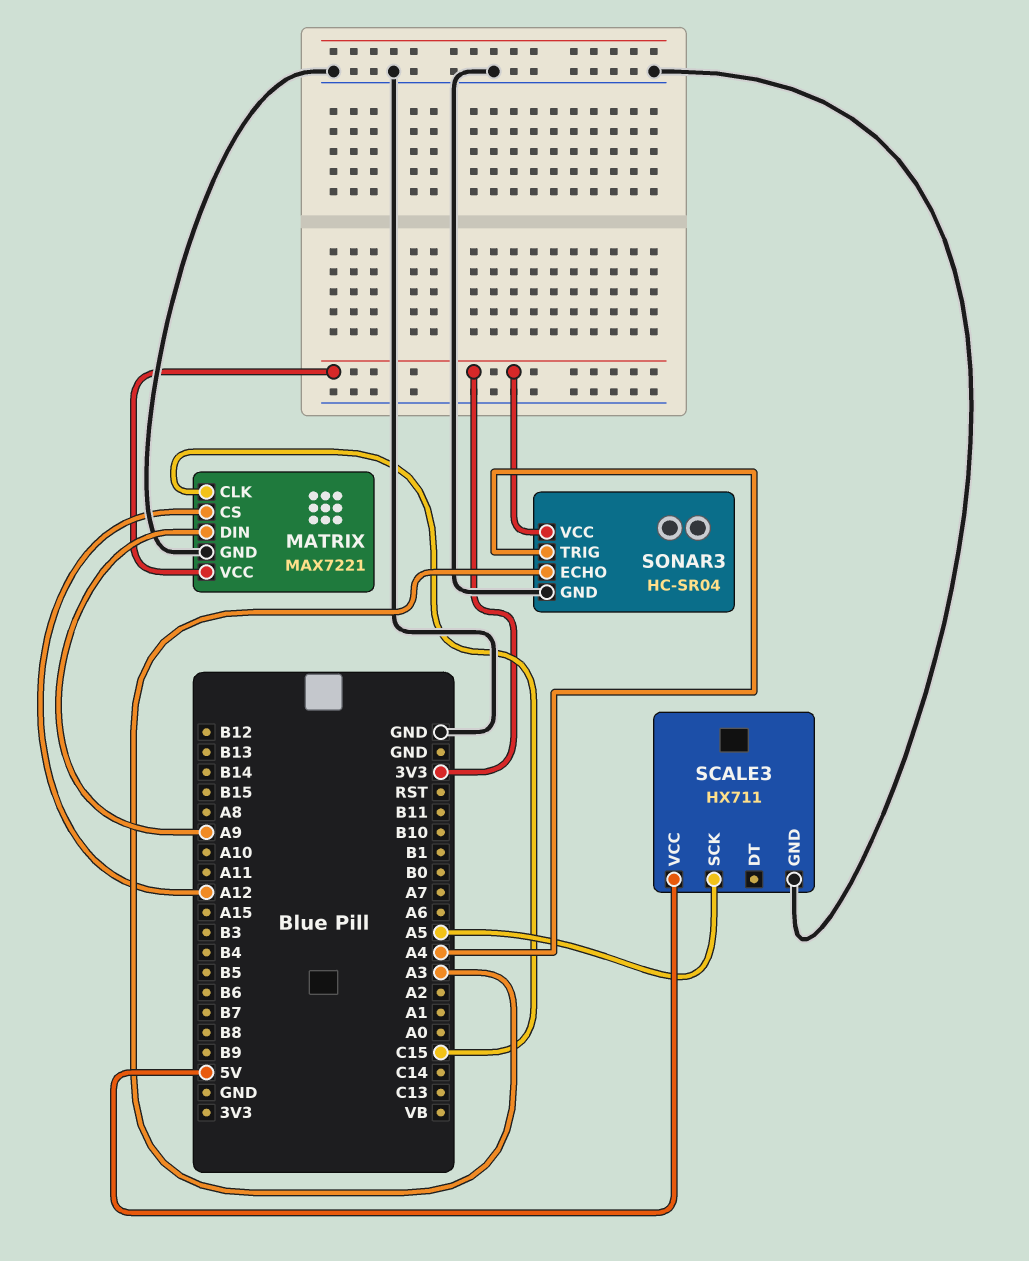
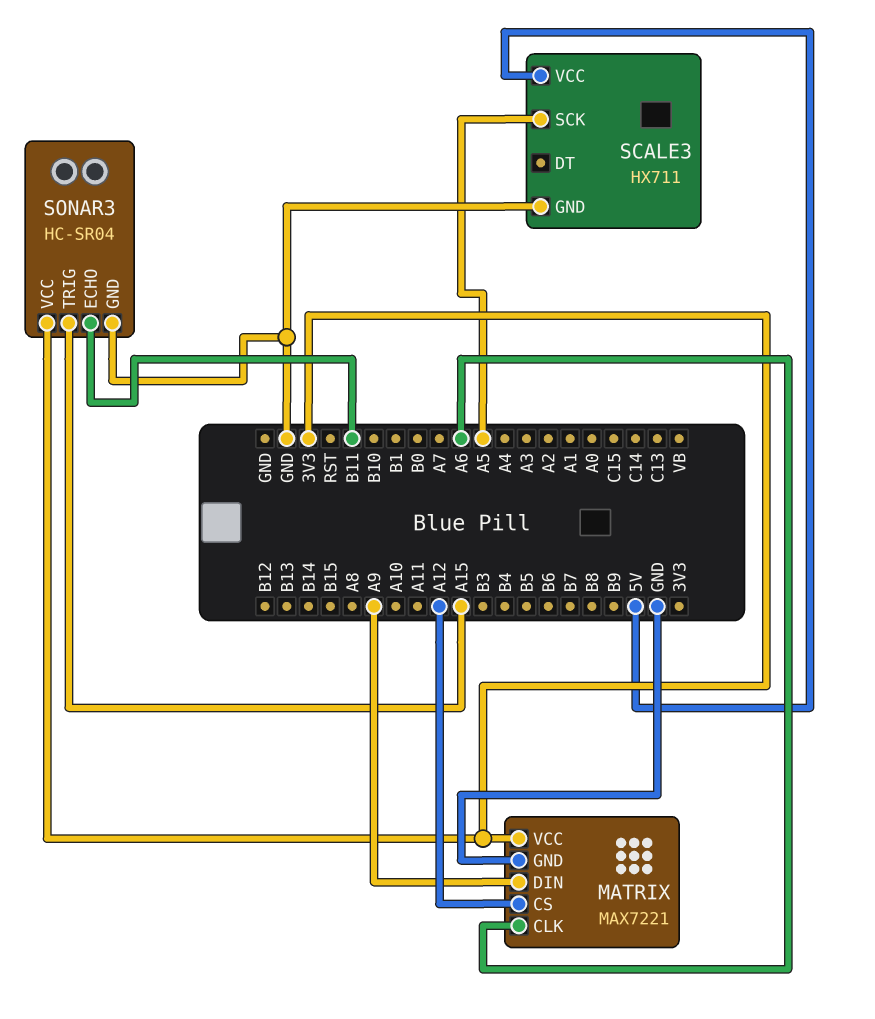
MATRIX pin CLK: C15 -> A6
SONAR3 pin ECHO: A3 -> B11
SONAR3 pin TRIG: A4 -> A15

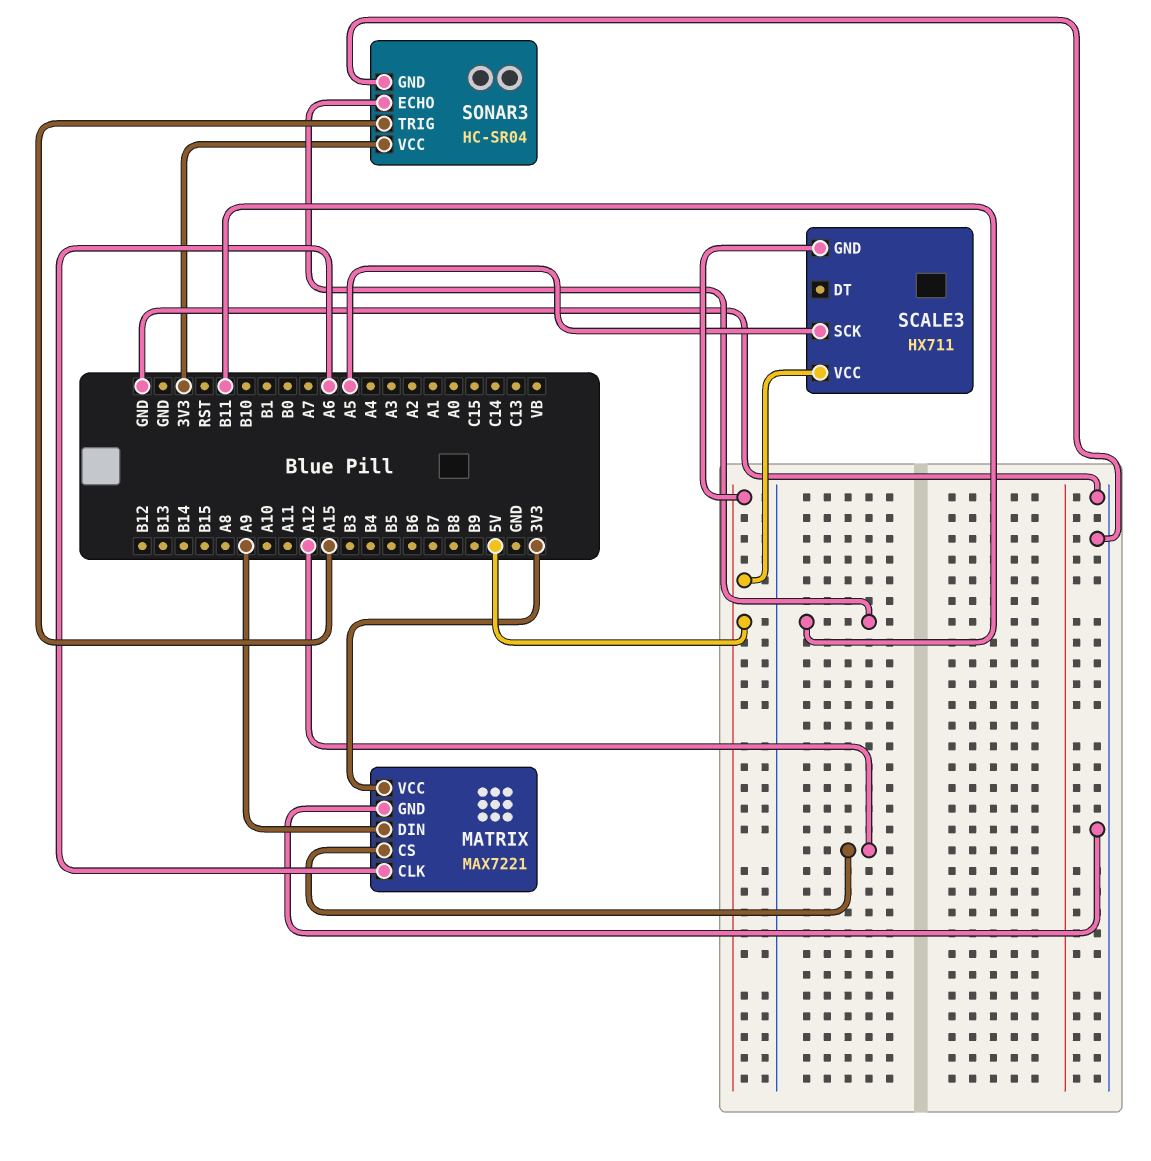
SCALE3 pin GND: GND -> 5V

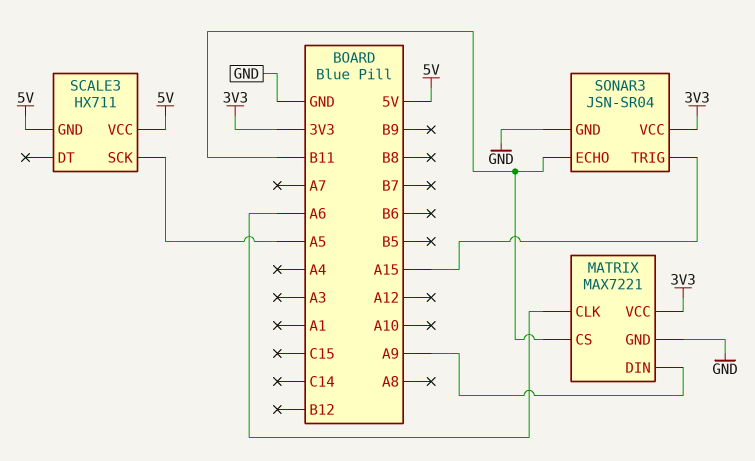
MATRIX pin CS: A12 -> B11
SONAR3: HC-SR04 -> JSN-SR04

